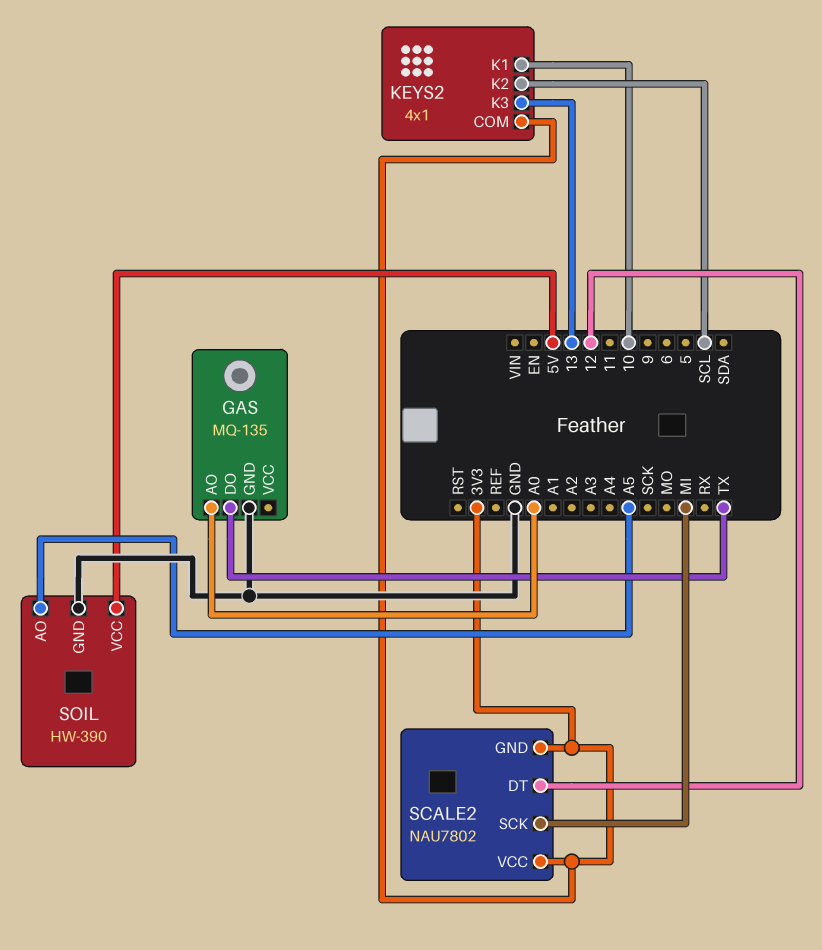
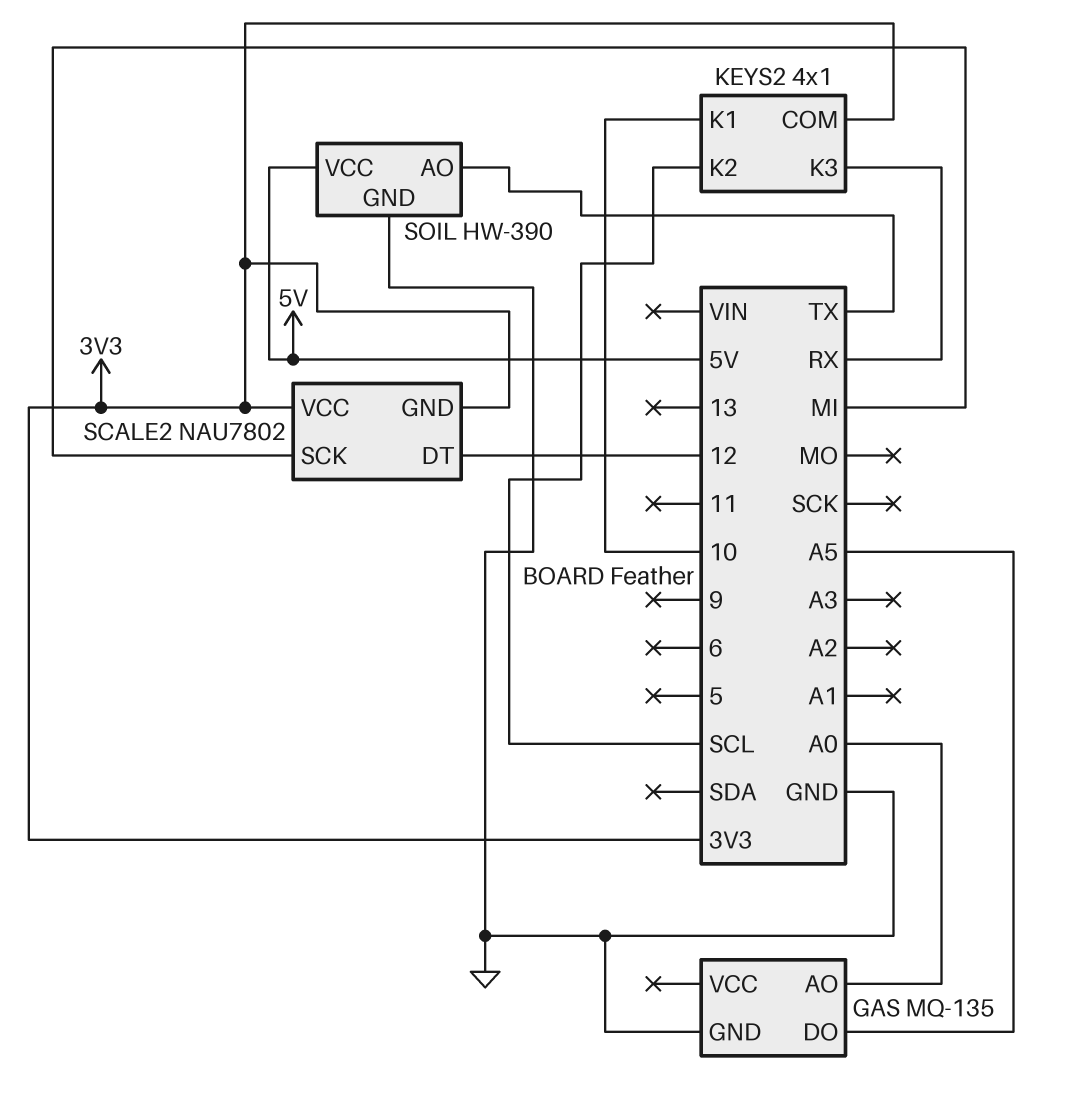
GAS pin DO: TX -> A5
KEYS2 pin K3: 13 -> RX
SOIL pin AO: A5 -> TX

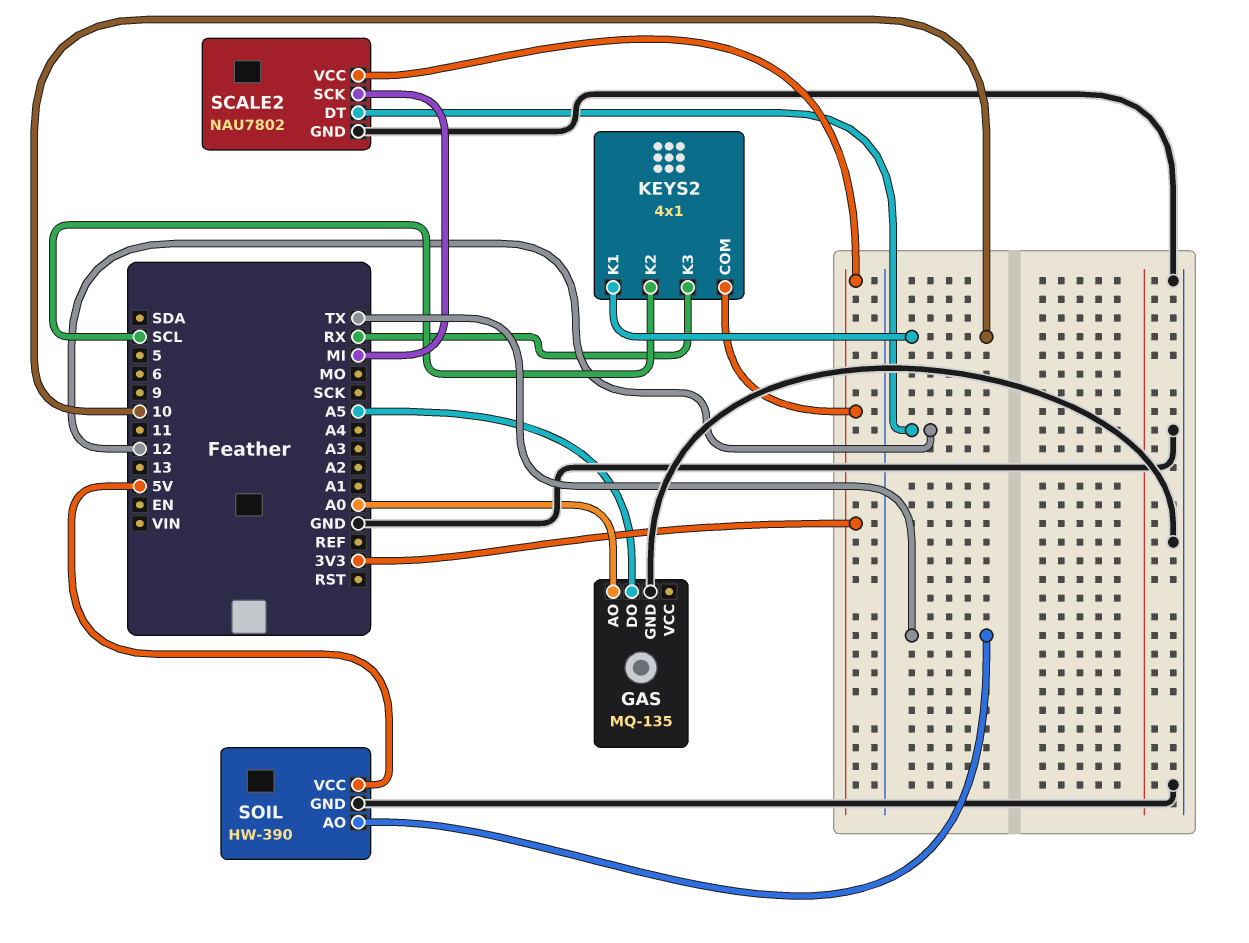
SCALE2 pin GND: 3V3 -> GND

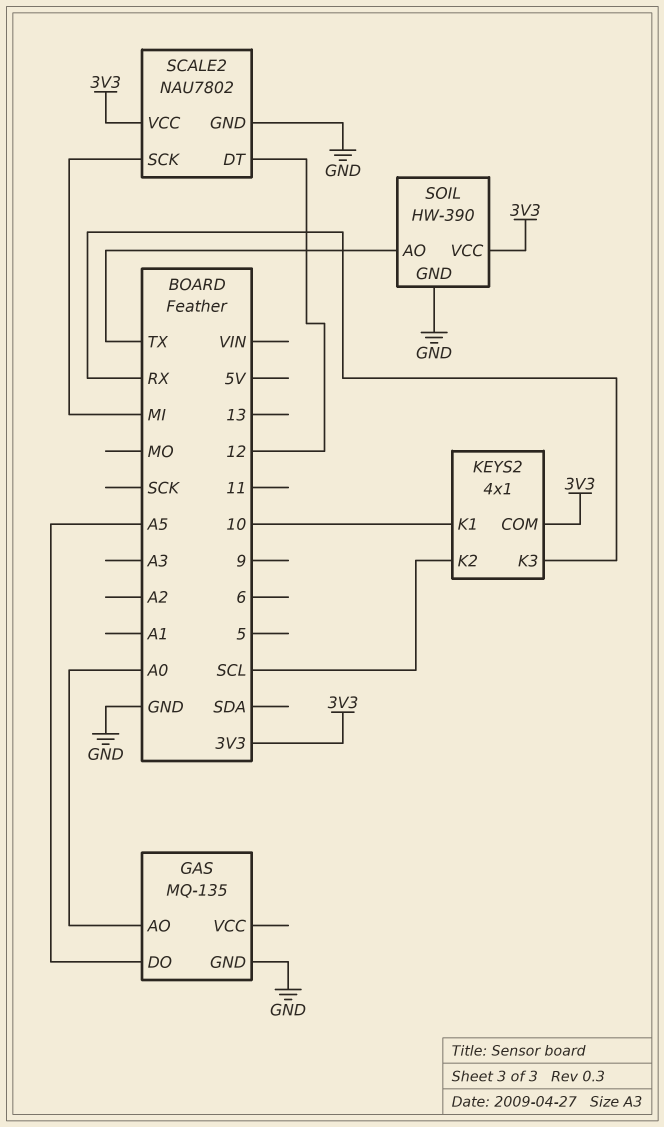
SOIL pin VCC: 5V -> 3V3

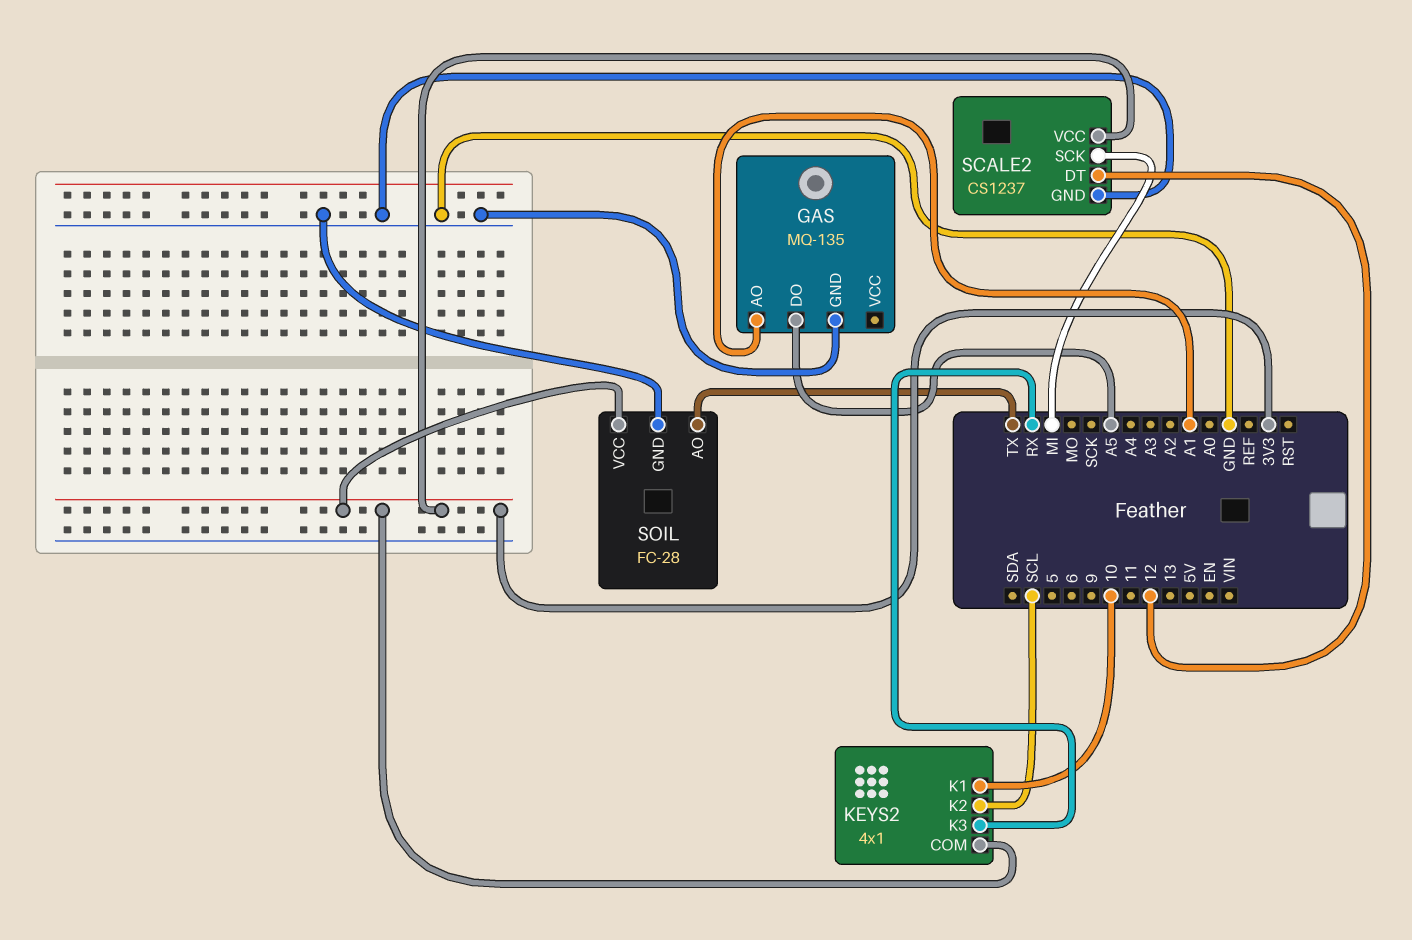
GAS pin AO: A0 -> A1
SCALE2: NAU7802 -> CS1237
SOIL: HW-390 -> FC-28

